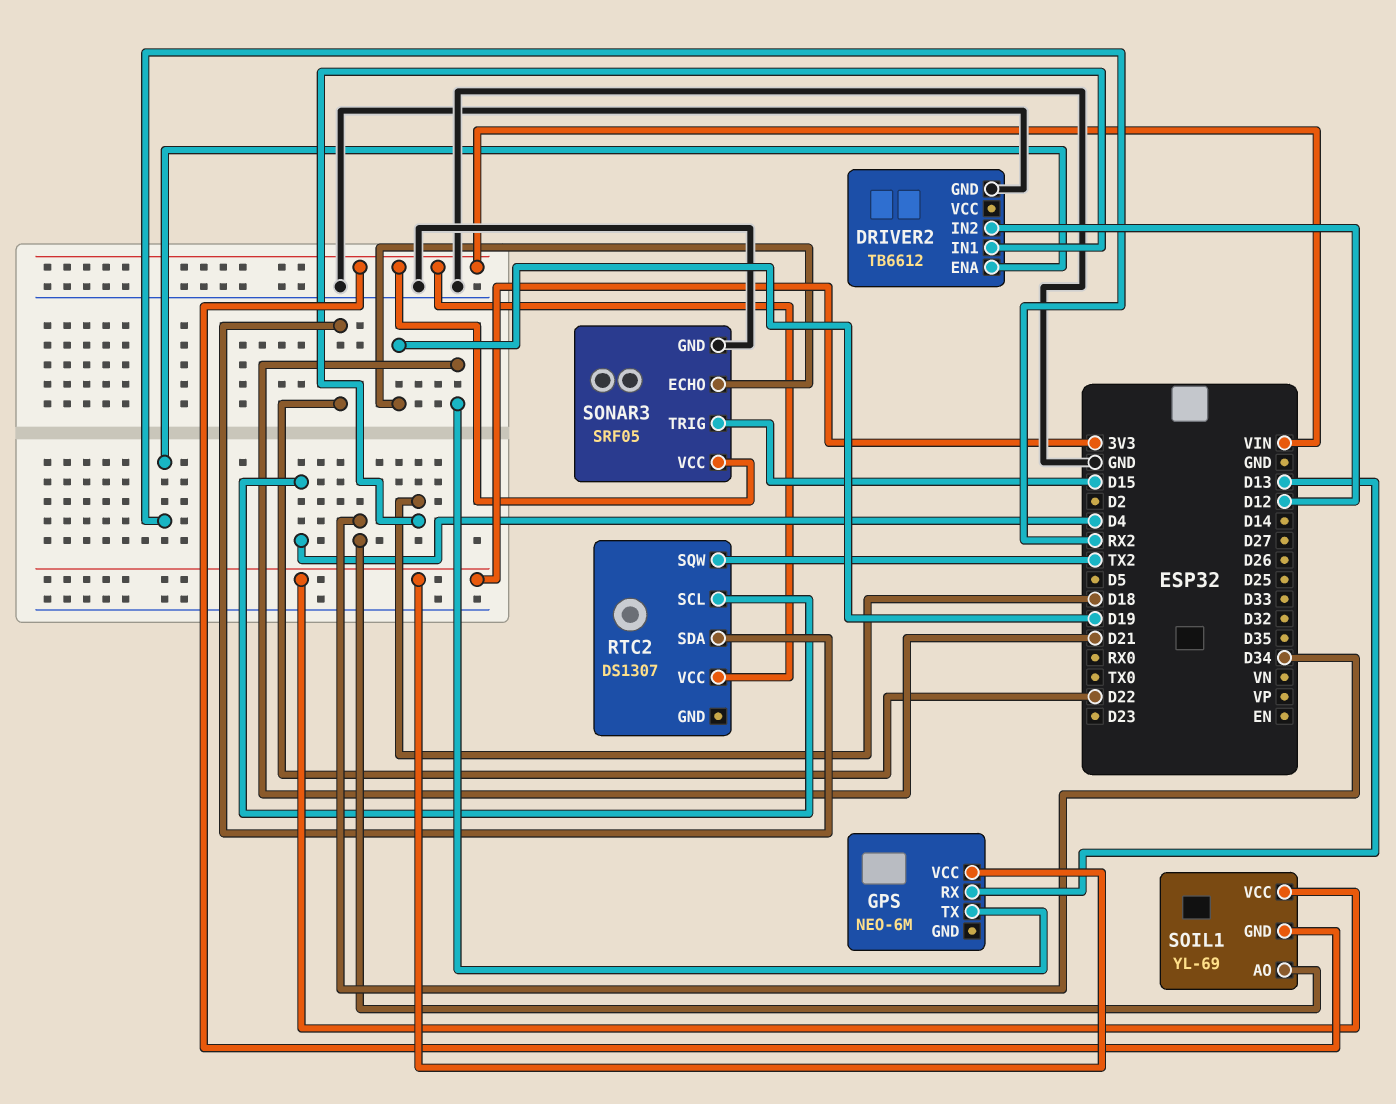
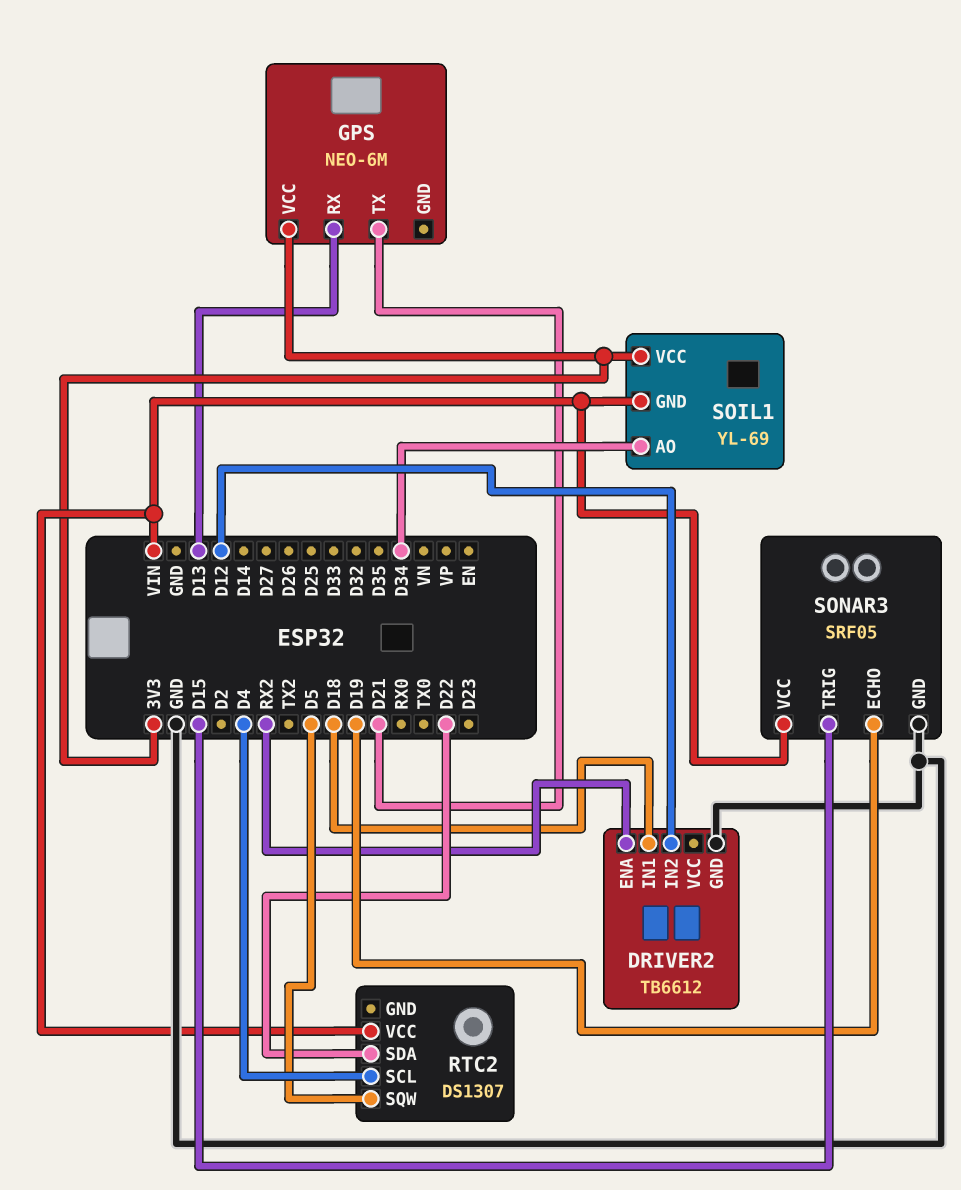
RTC2 pin SQW: TX2 -> D5

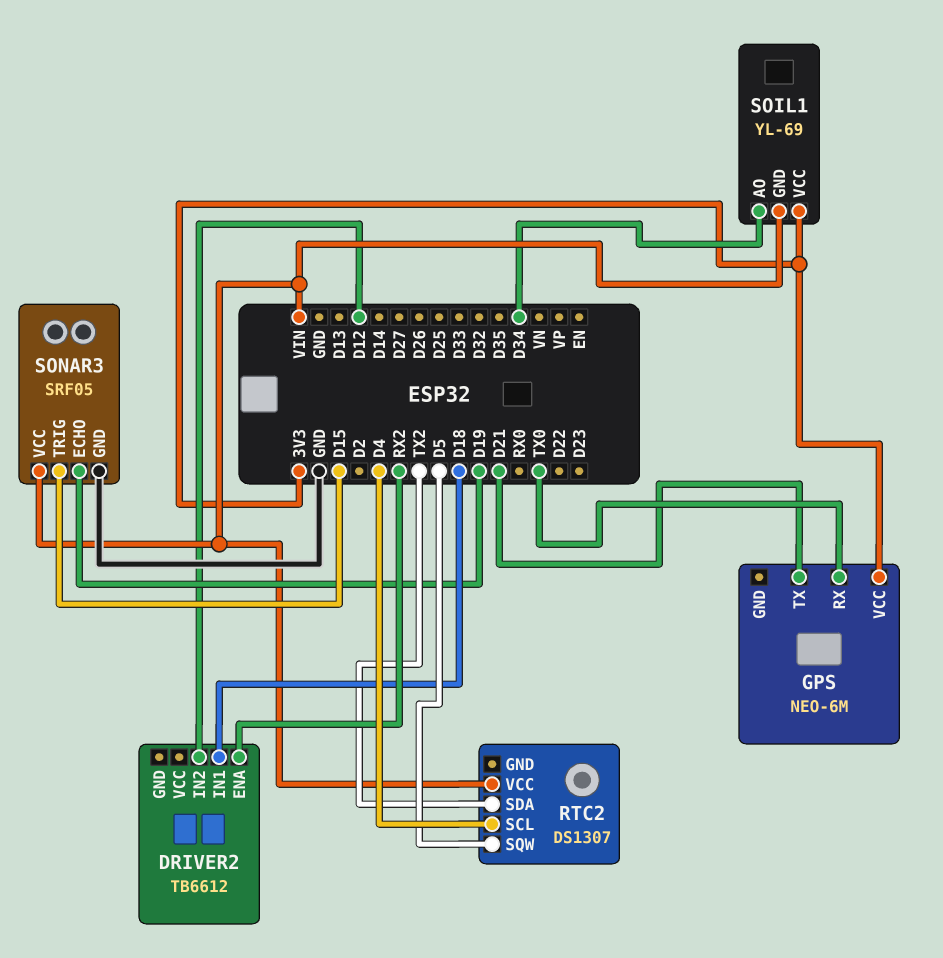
DRIVER2 pin GND: GND -> none
GPS pin RX: D13 -> TX0
RTC2 pin SDA: D22 -> TX2

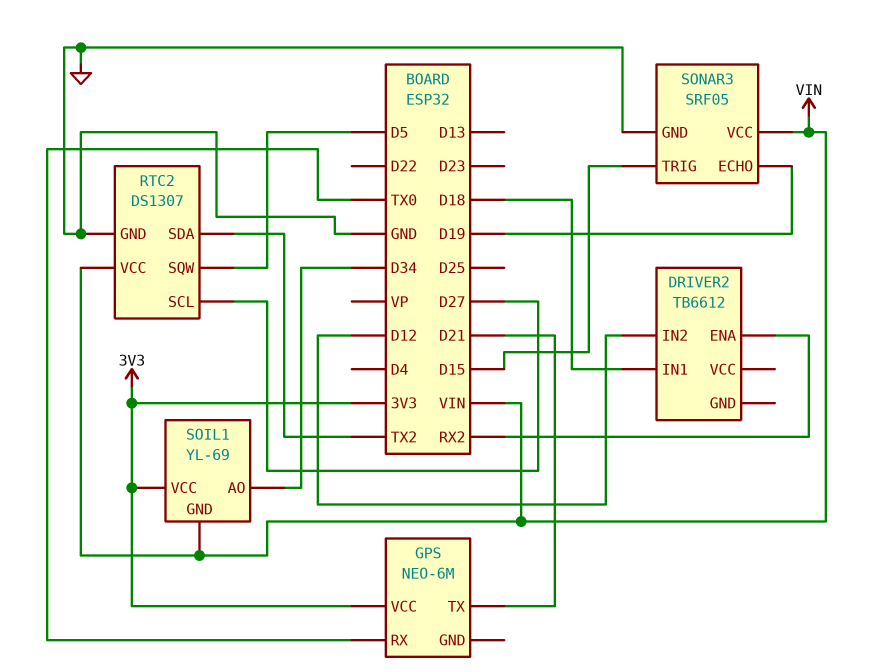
RTC2 pin GND: none -> GND
RTC2 pin SCL: D4 -> D27

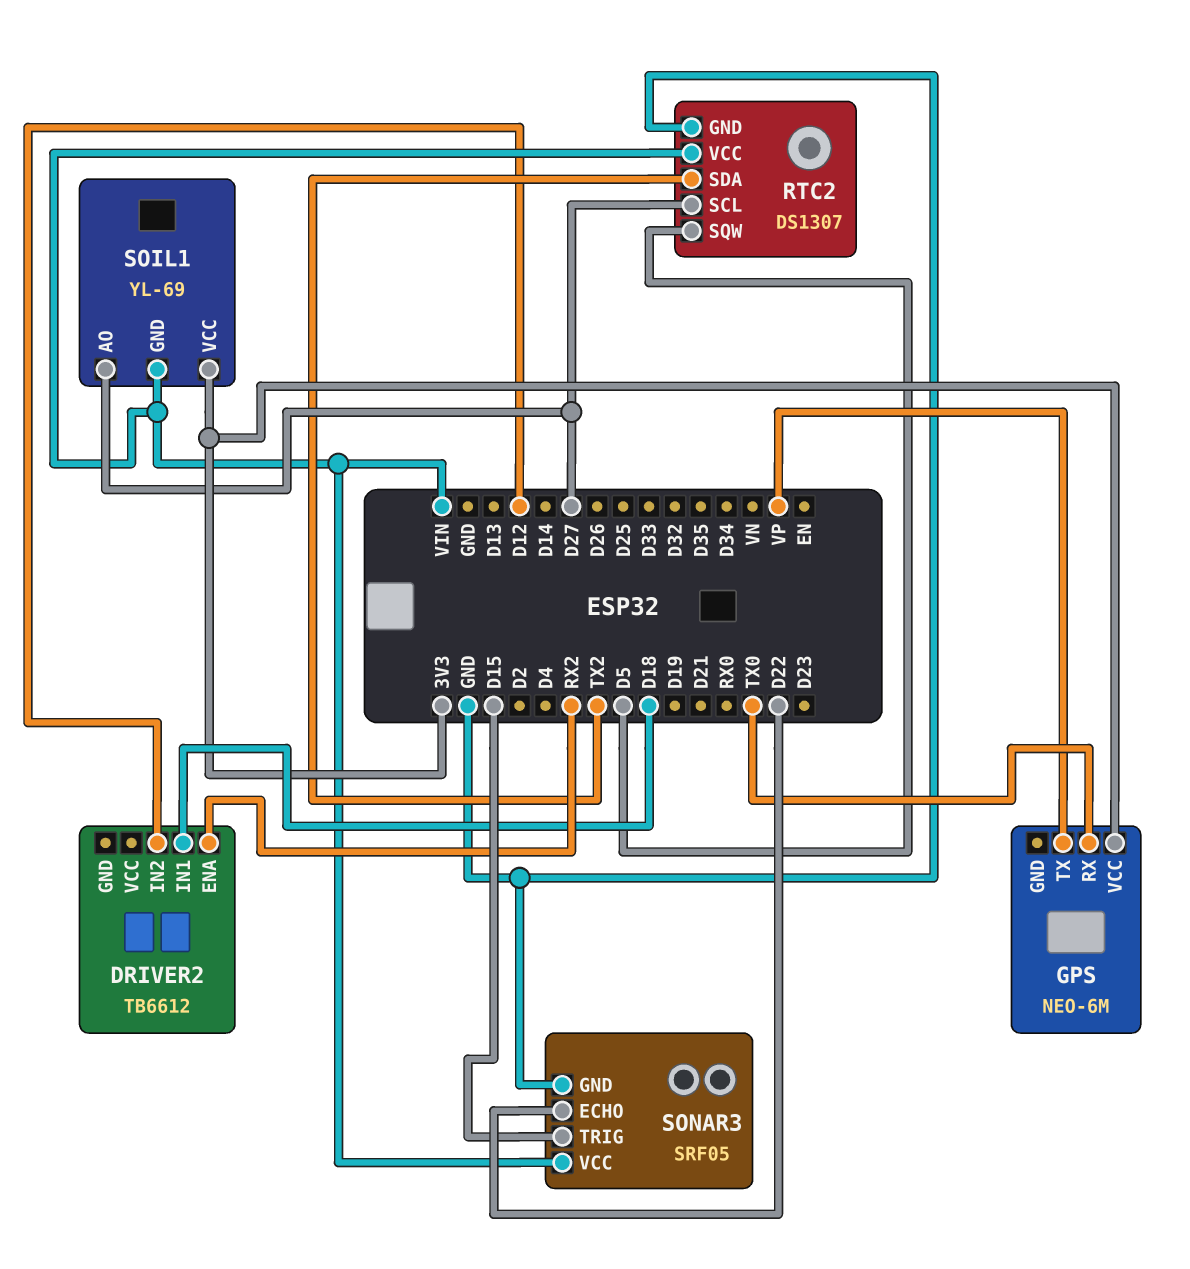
GPS pin TX: D21 -> VP
SOIL1 pin AO: D34 -> D27
SONAR3 pin ECHO: D19 -> D22

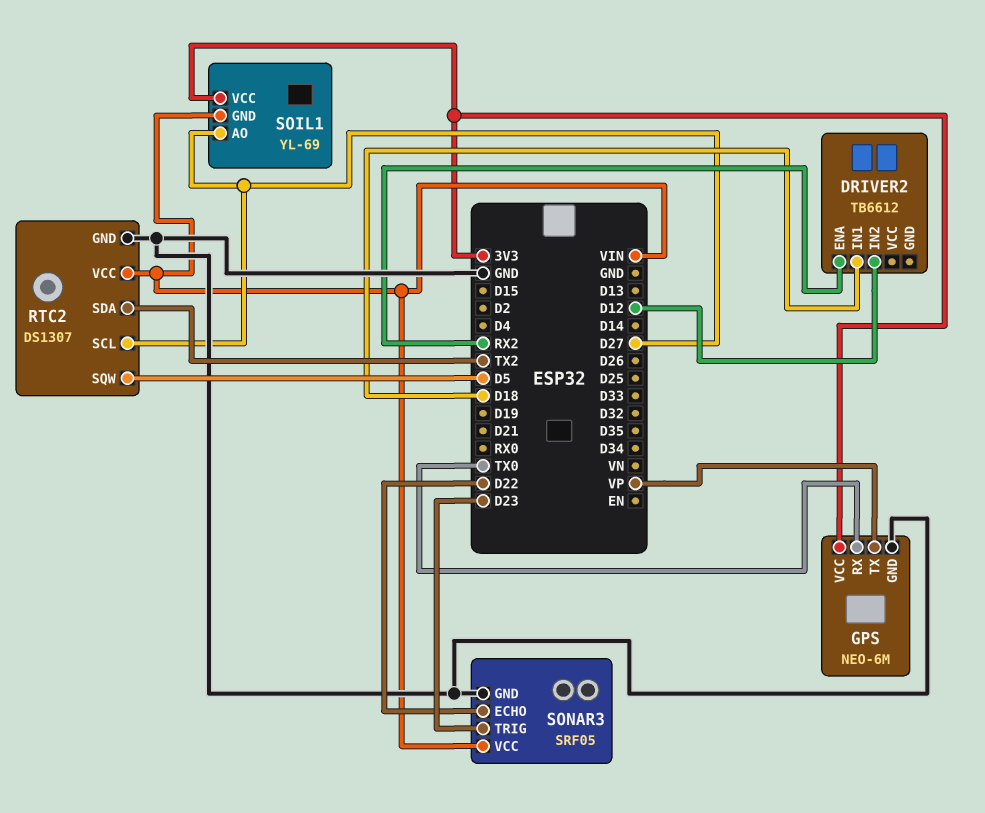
GPS pin GND: none -> GND
SONAR3 pin TRIG: D15 -> D23

